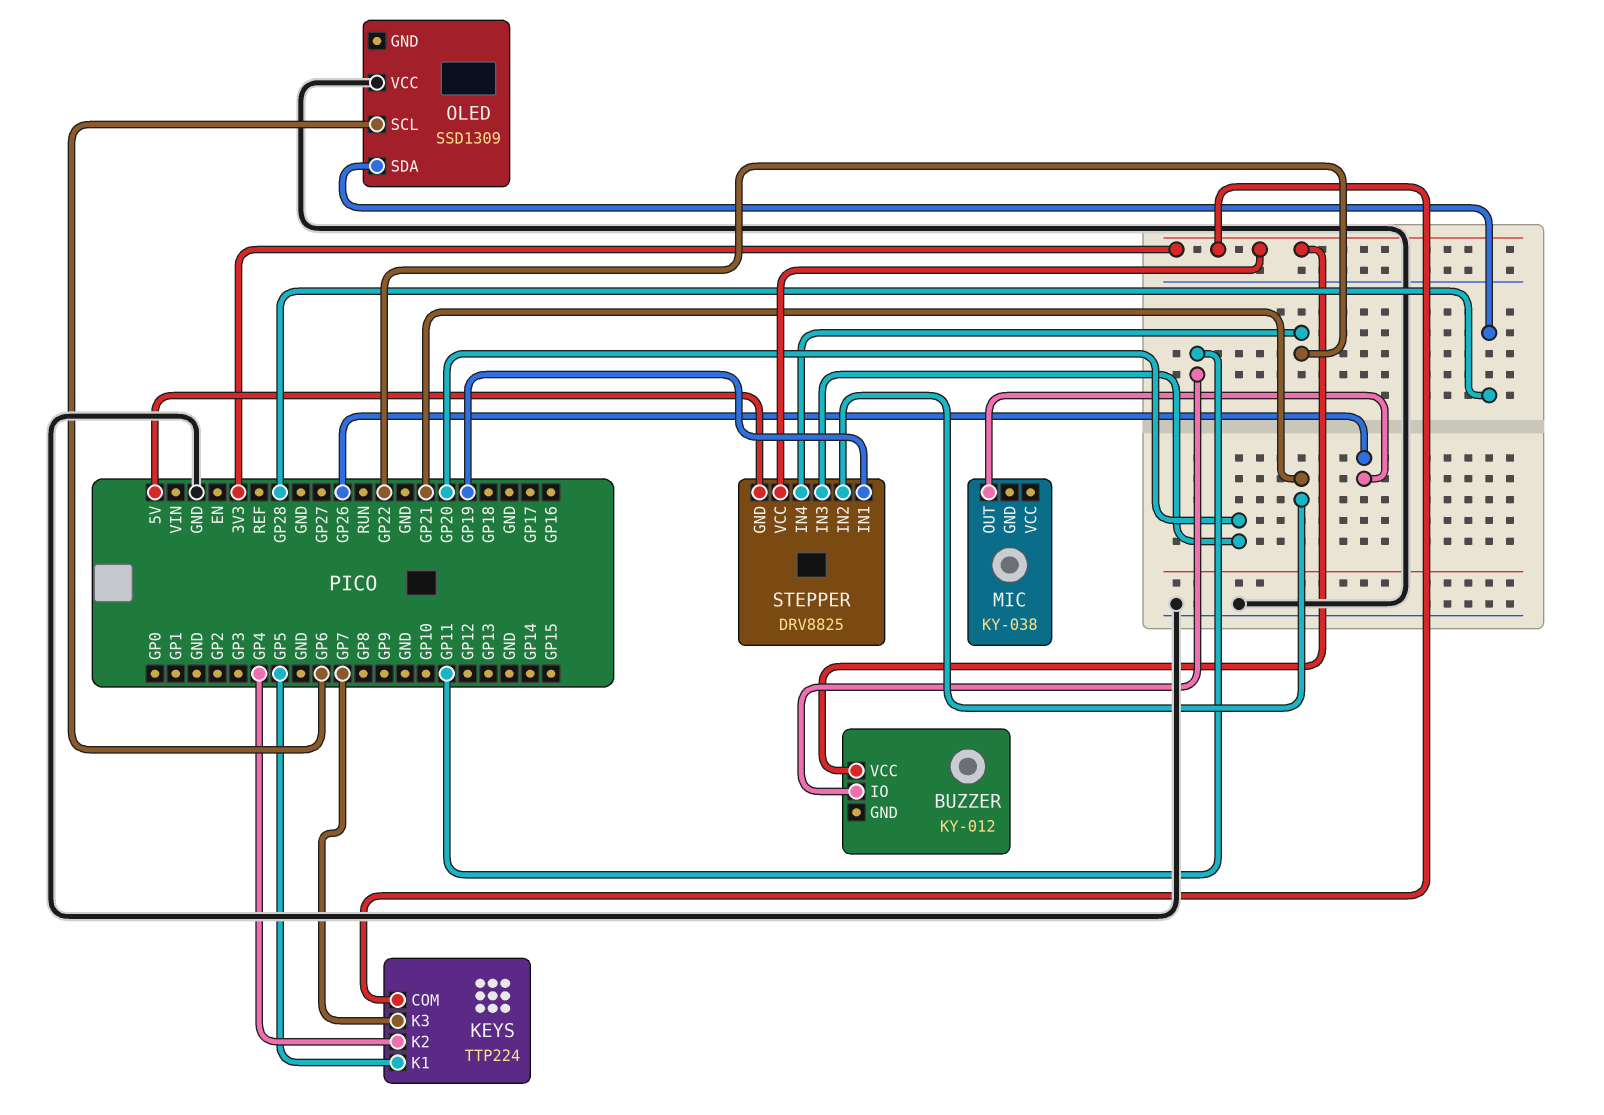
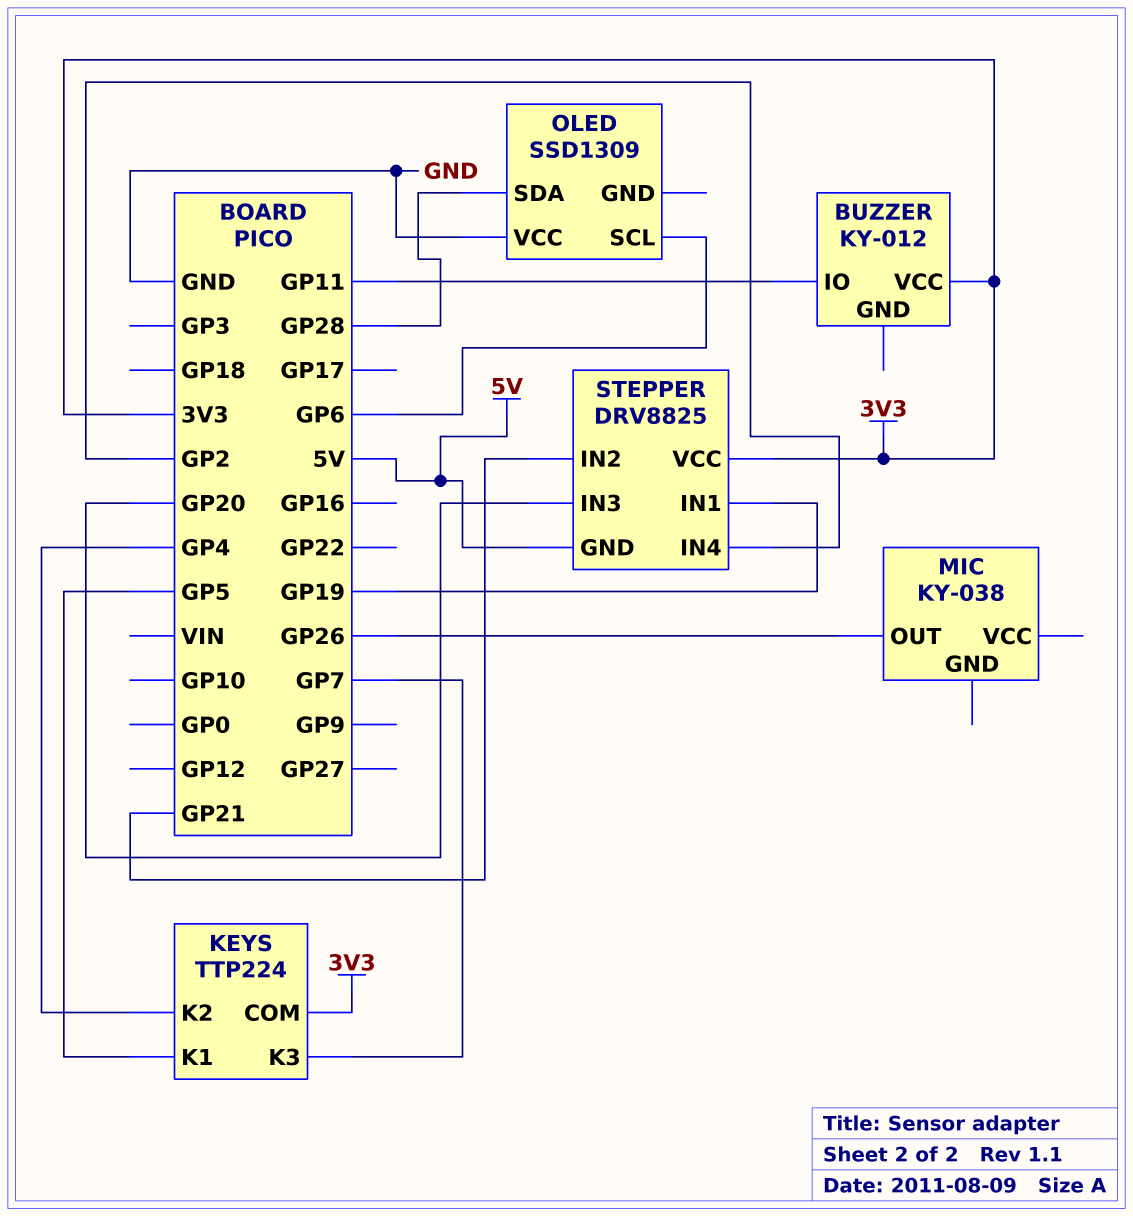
STEPPER pin IN4: GP22 -> GP2

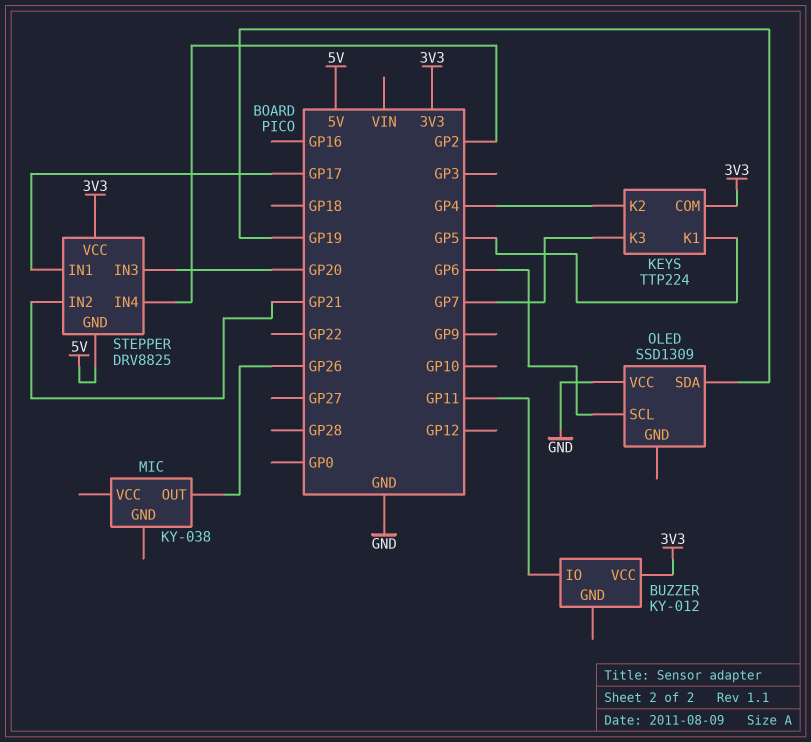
OLED pin SDA: GP28 -> GP19
STEPPER pin IN1: GP19 -> GP17

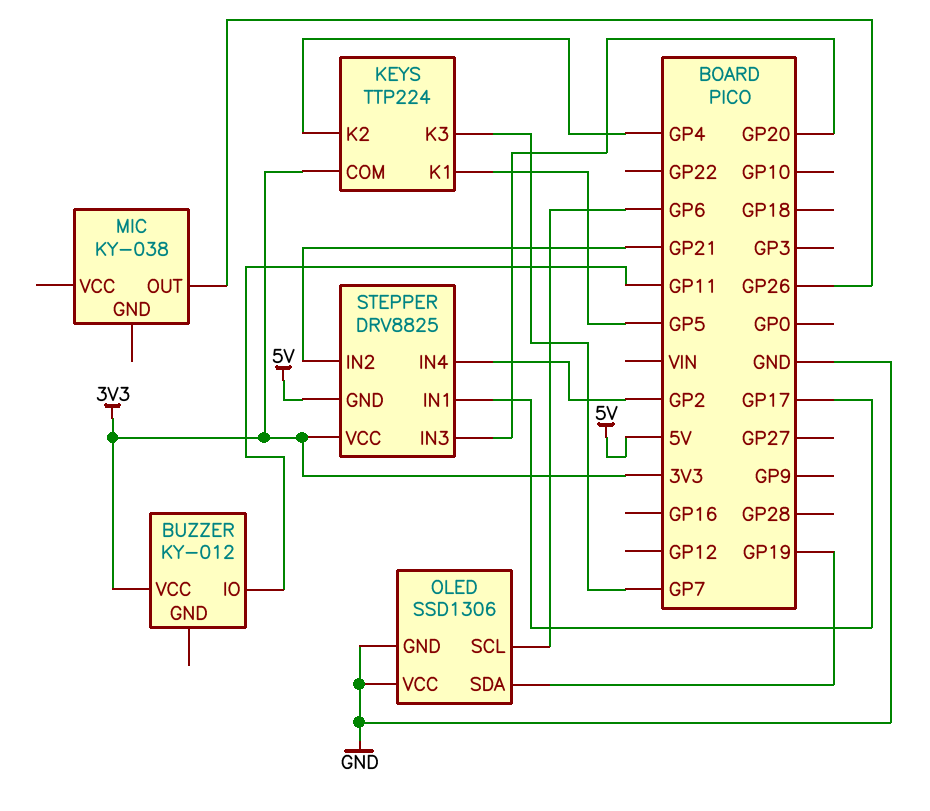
OLED: SSD1309 -> SSD1306
OLED pin GND: none -> GND

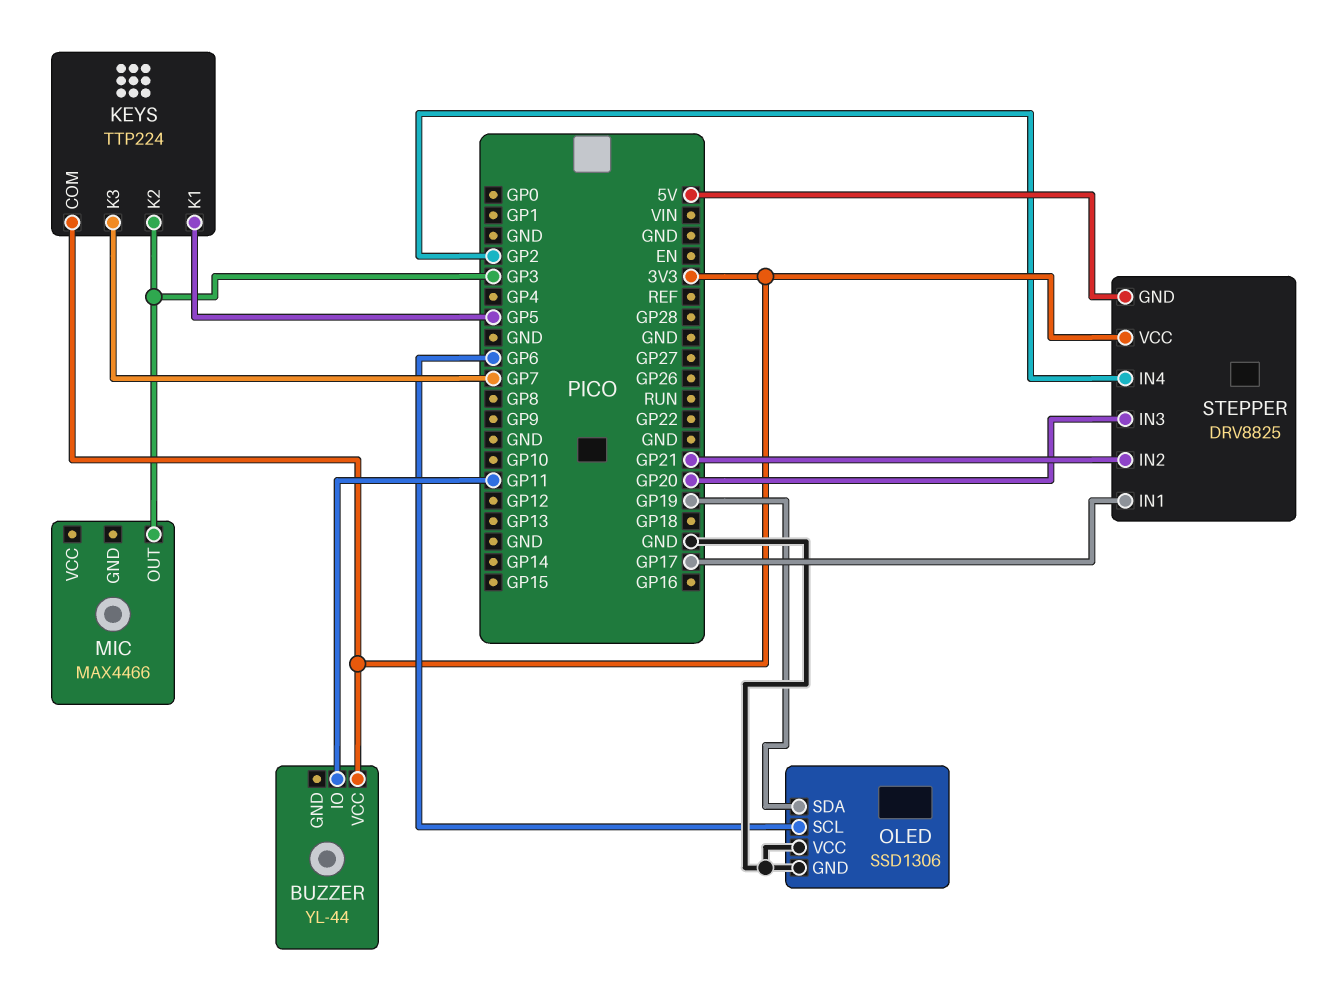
BUZZER: KY-012 -> YL-44
KEYS pin K2: GP4 -> GP3
MIC: KY-038 -> MAX4466
MIC pin OUT: GP26 -> GP3

